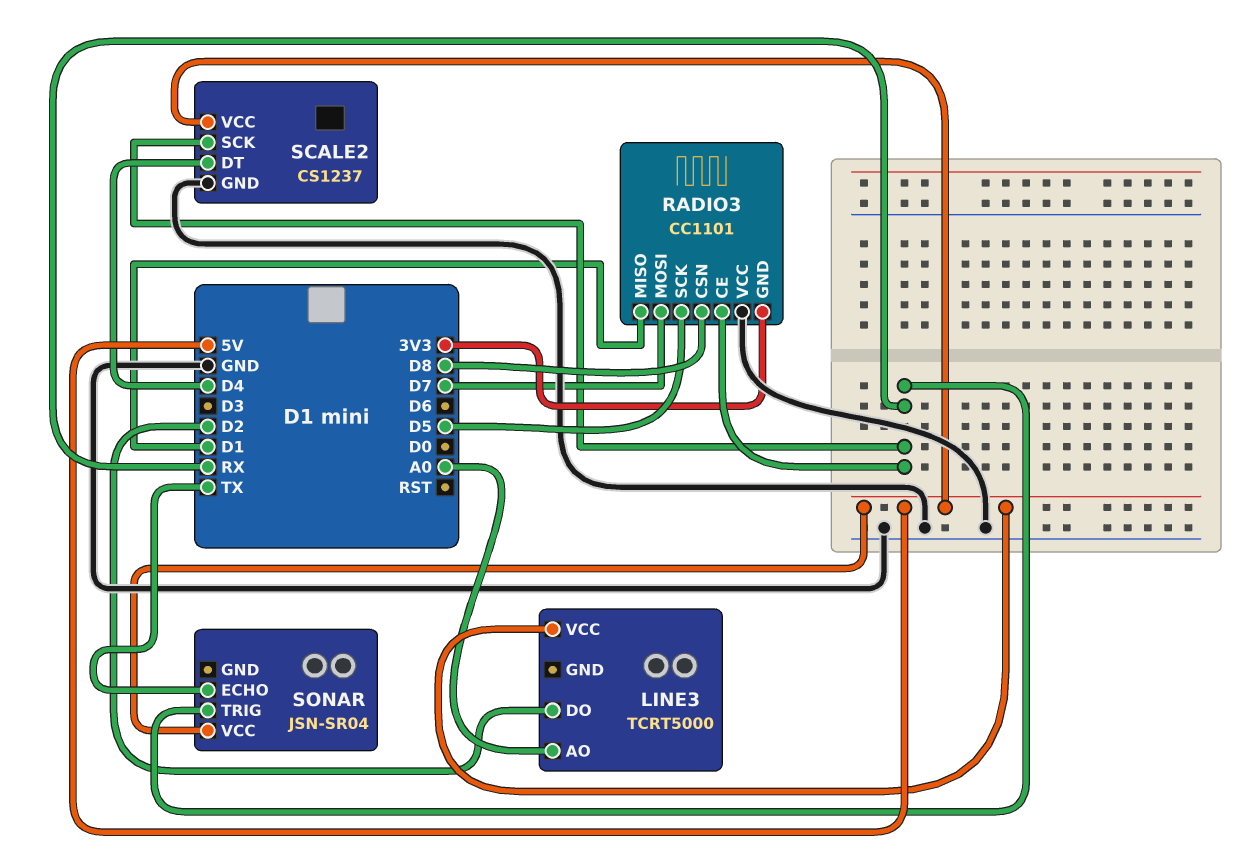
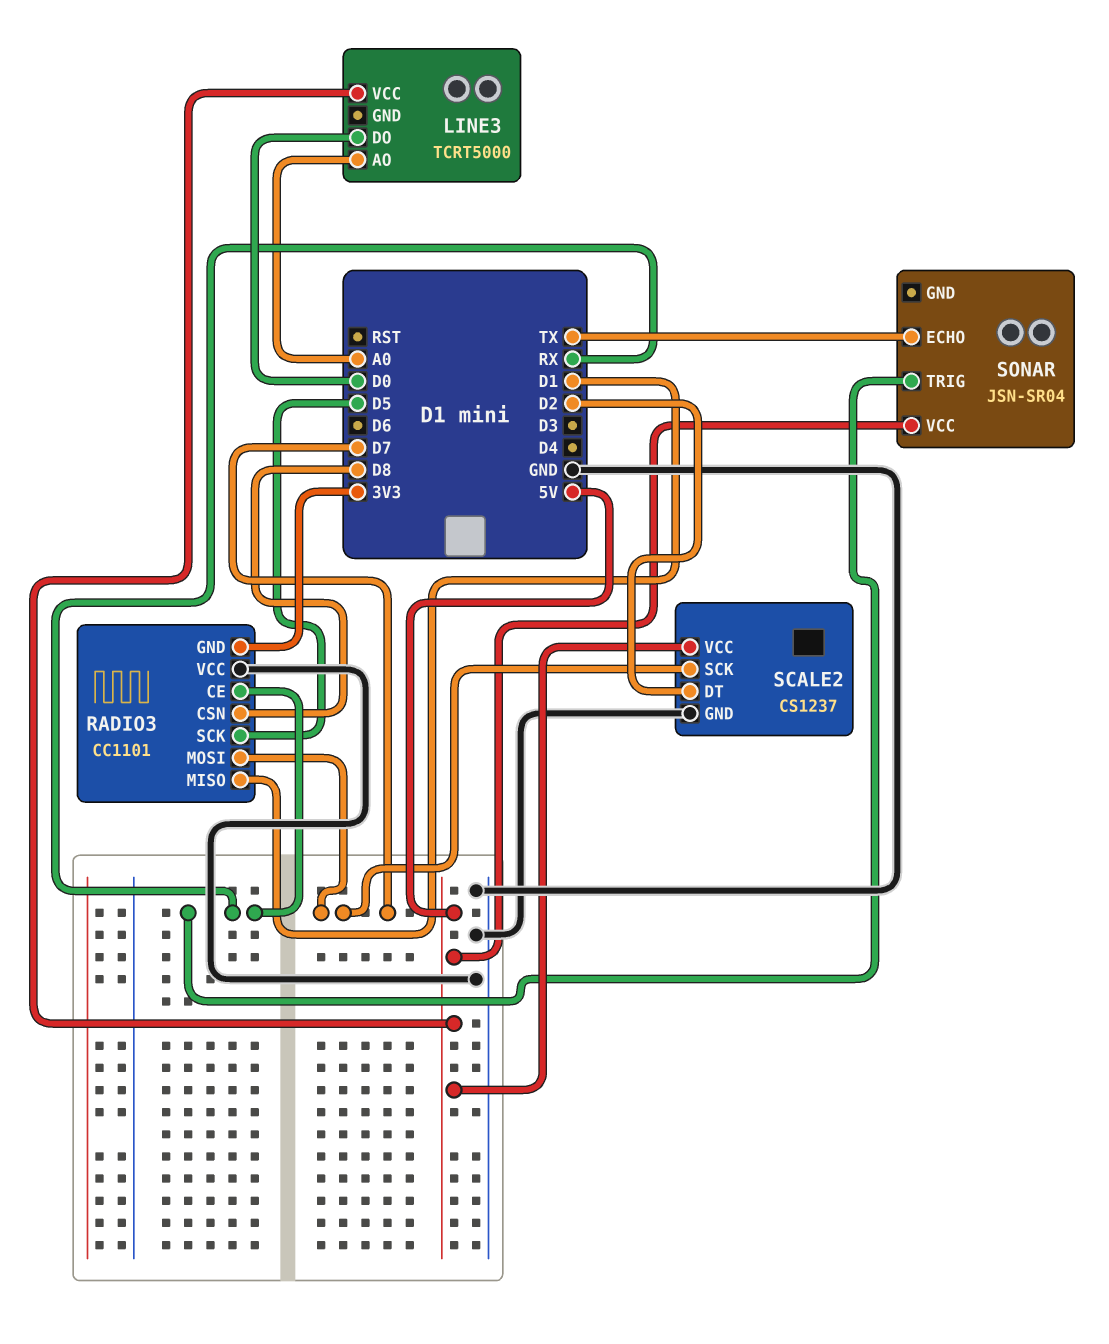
LINE3 pin DO: D2 -> D0
SCALE2 pin DT: D4 -> D2
SCALE2 pin SCK: RX -> D7

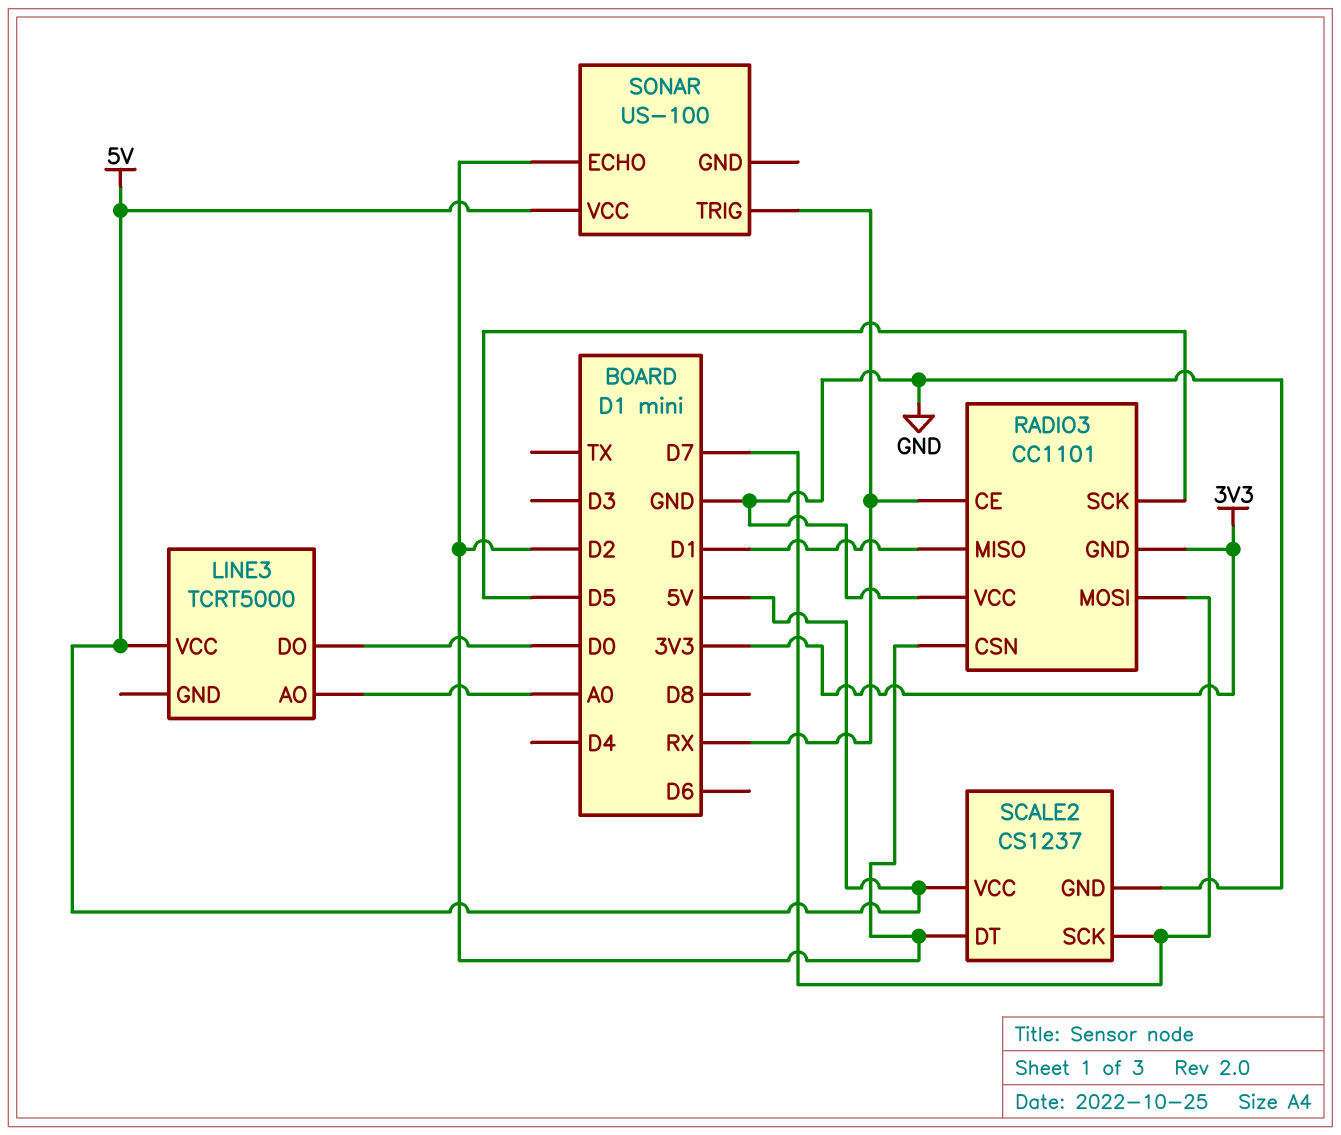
RADIO3 pin CSN: D8 -> D2
SONAR: JSN-SR04 -> US-100
SONAR pin ECHO: TX -> D2

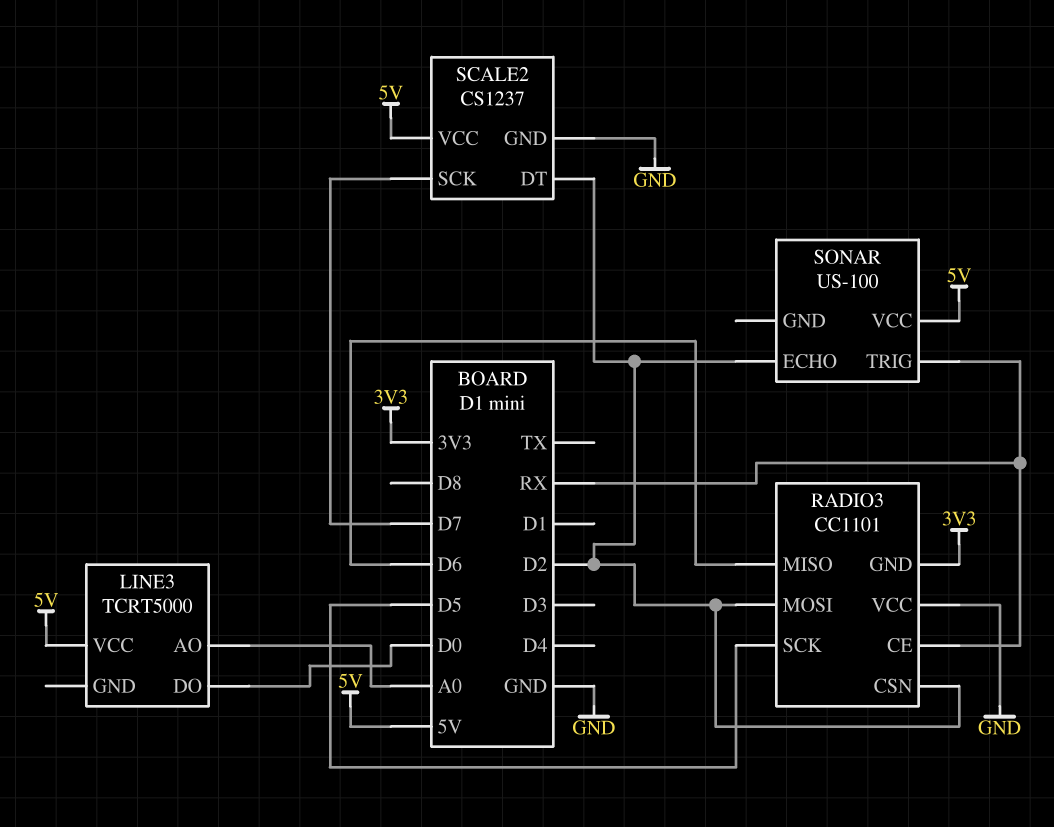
RADIO3 pin MISO: D1 -> D6
RADIO3 pin MOSI: D7 -> D2

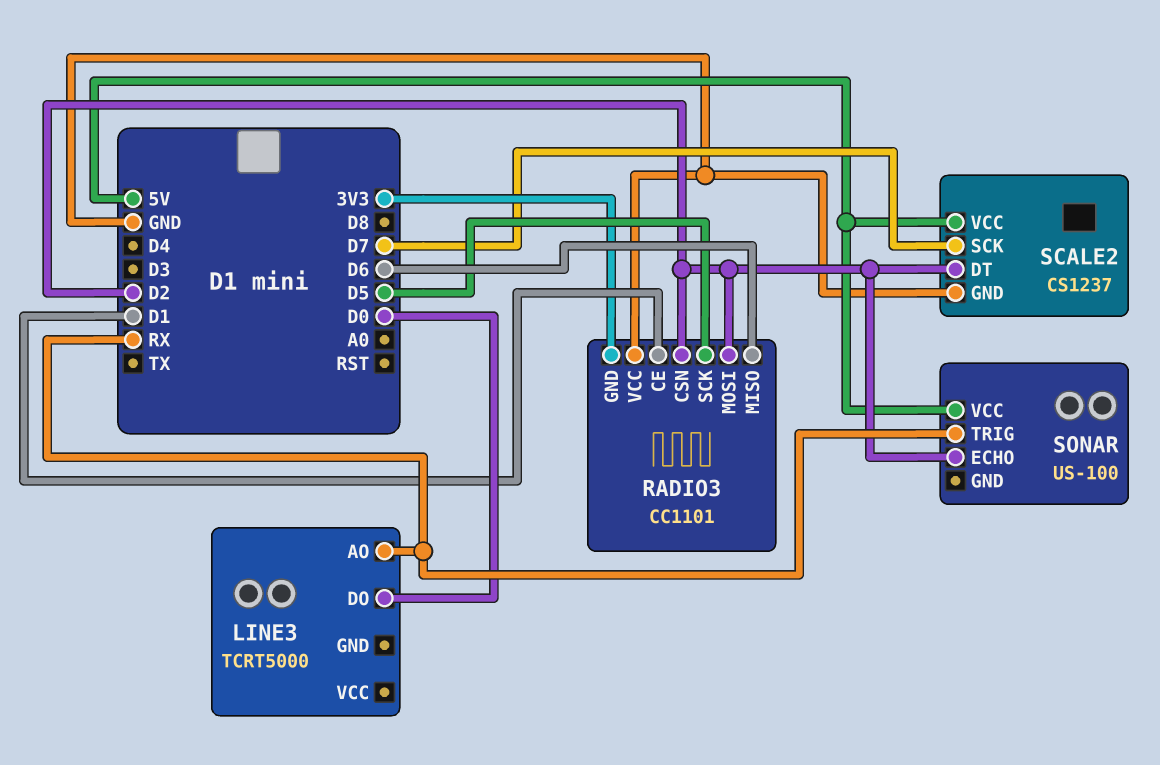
LINE3 pin AO: A0 -> RX
LINE3 pin VCC: 5V -> none
RADIO3 pin CE: RX -> D1

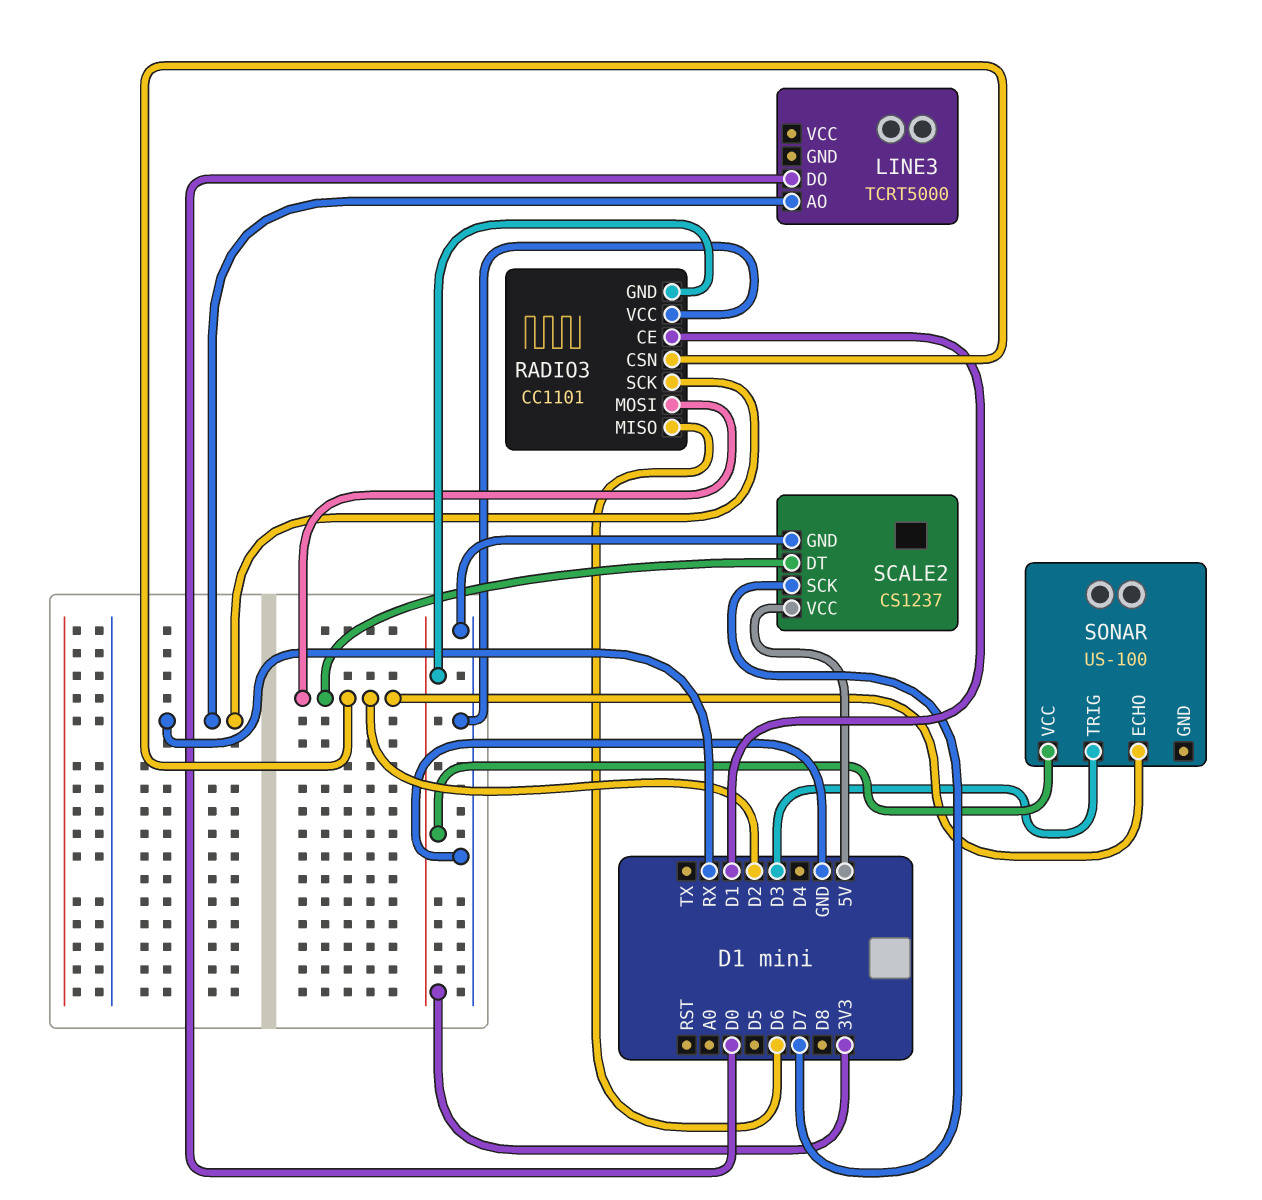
RADIO3 pin SCK: D5 -> RX
SONAR pin TRIG: RX -> D3
SONAR pin VCC: 5V -> 3V3

